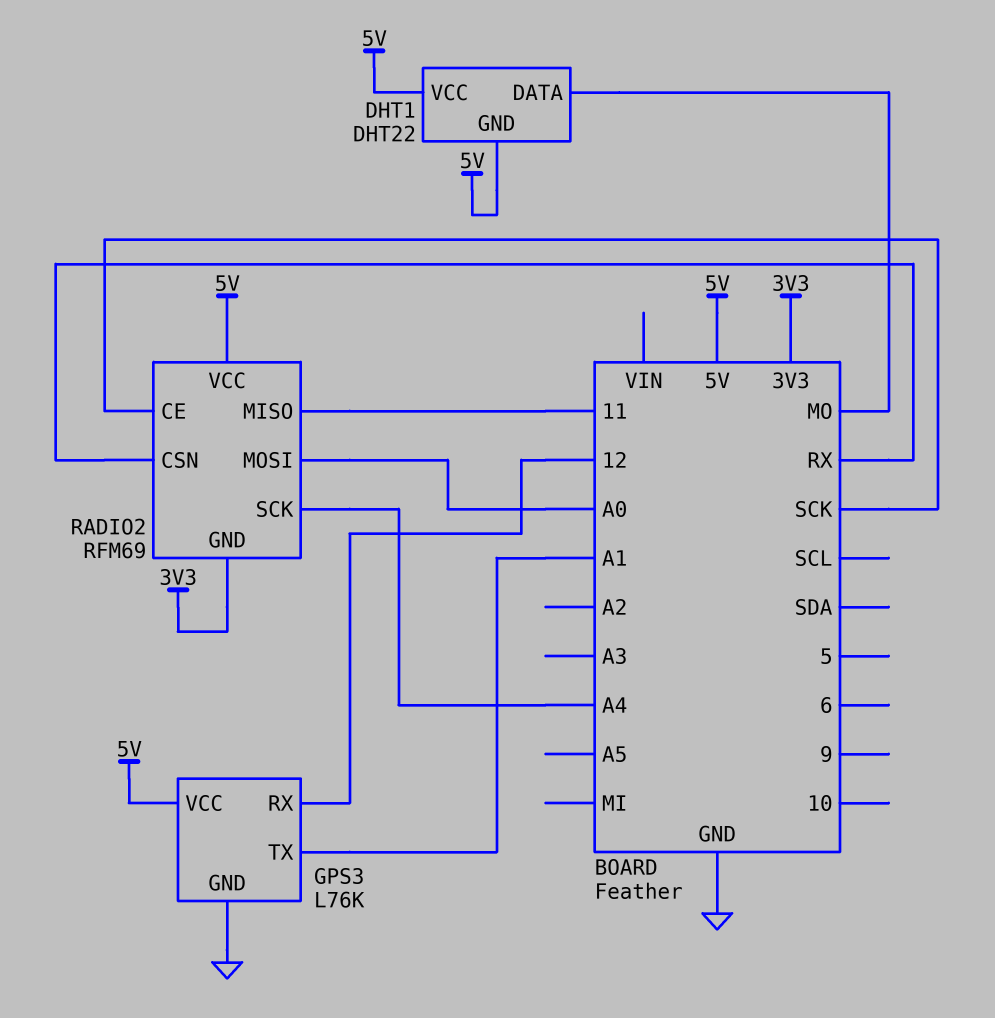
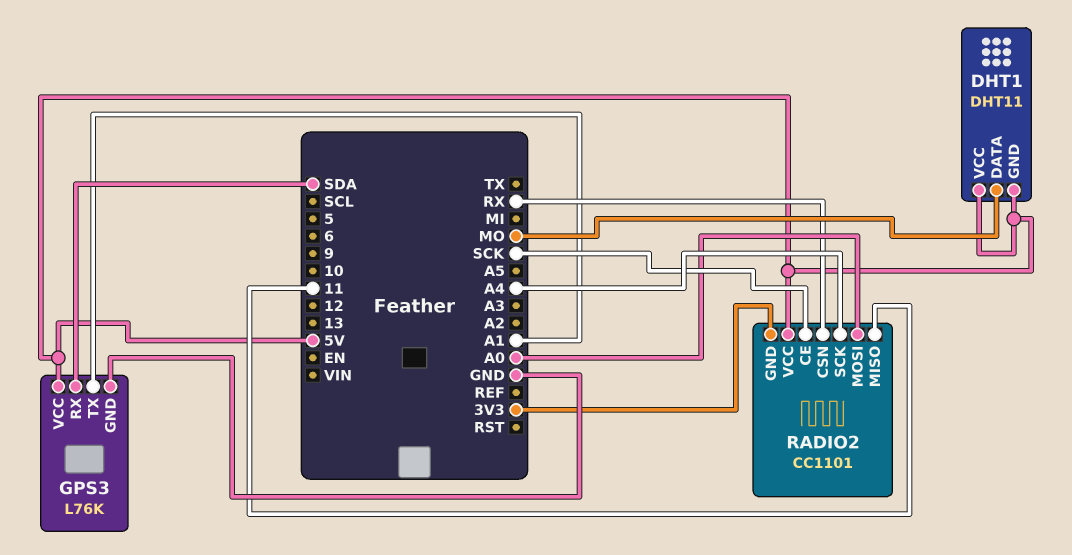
DHT1: DHT22 -> DHT11
GPS3 pin RX: 12 -> SDA
RADIO2: RFM69 -> CC1101

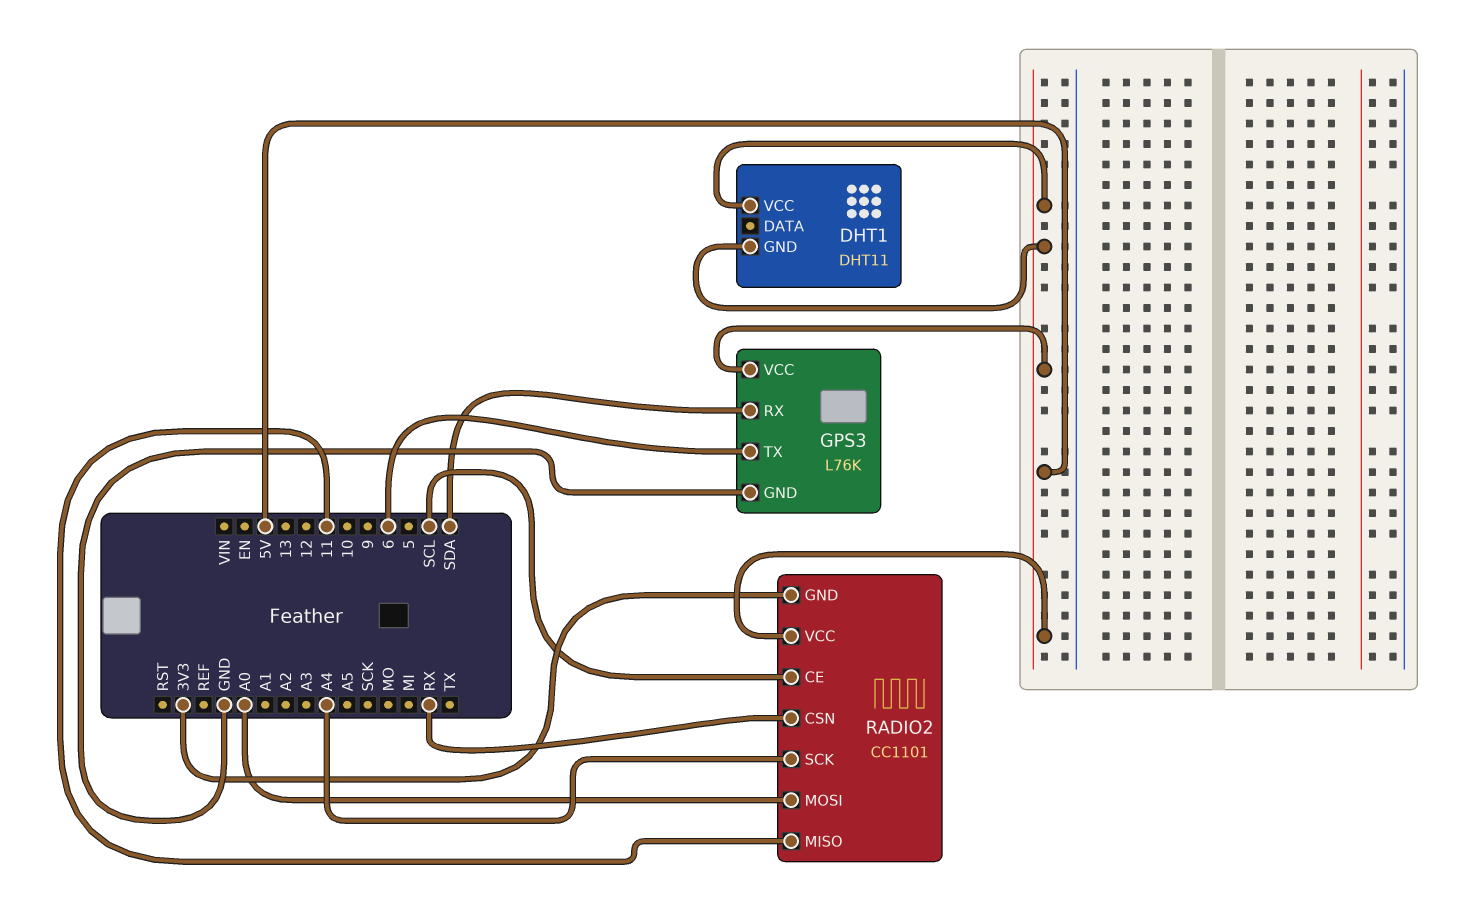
DHT1 pin DATA: MO -> none
GPS3 pin TX: A1 -> 6
RADIO2 pin CE: SCK -> SCL

